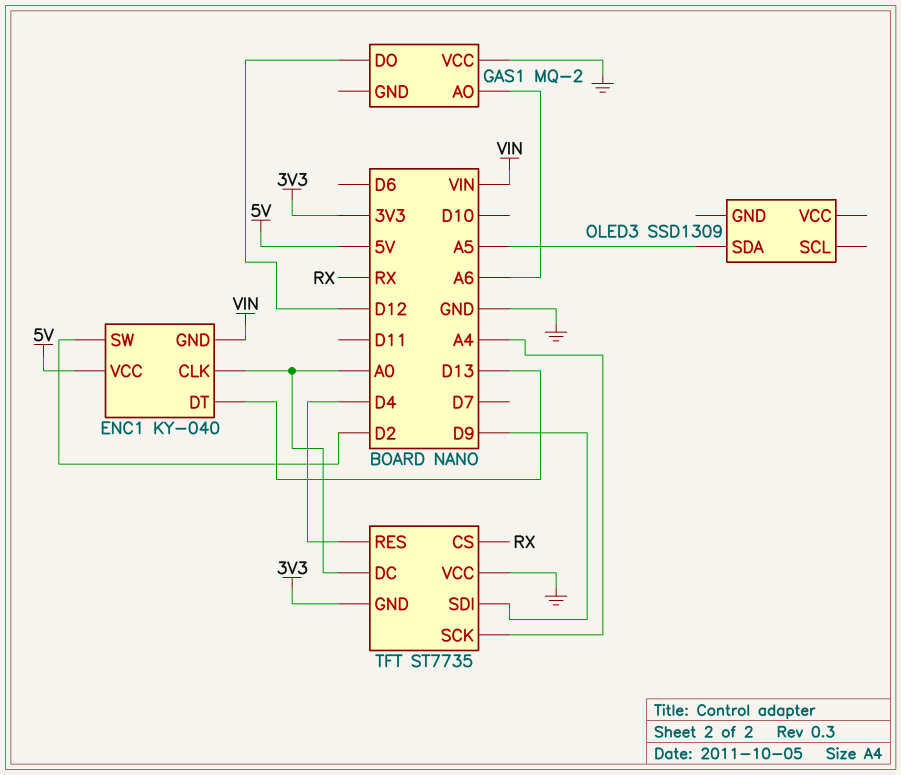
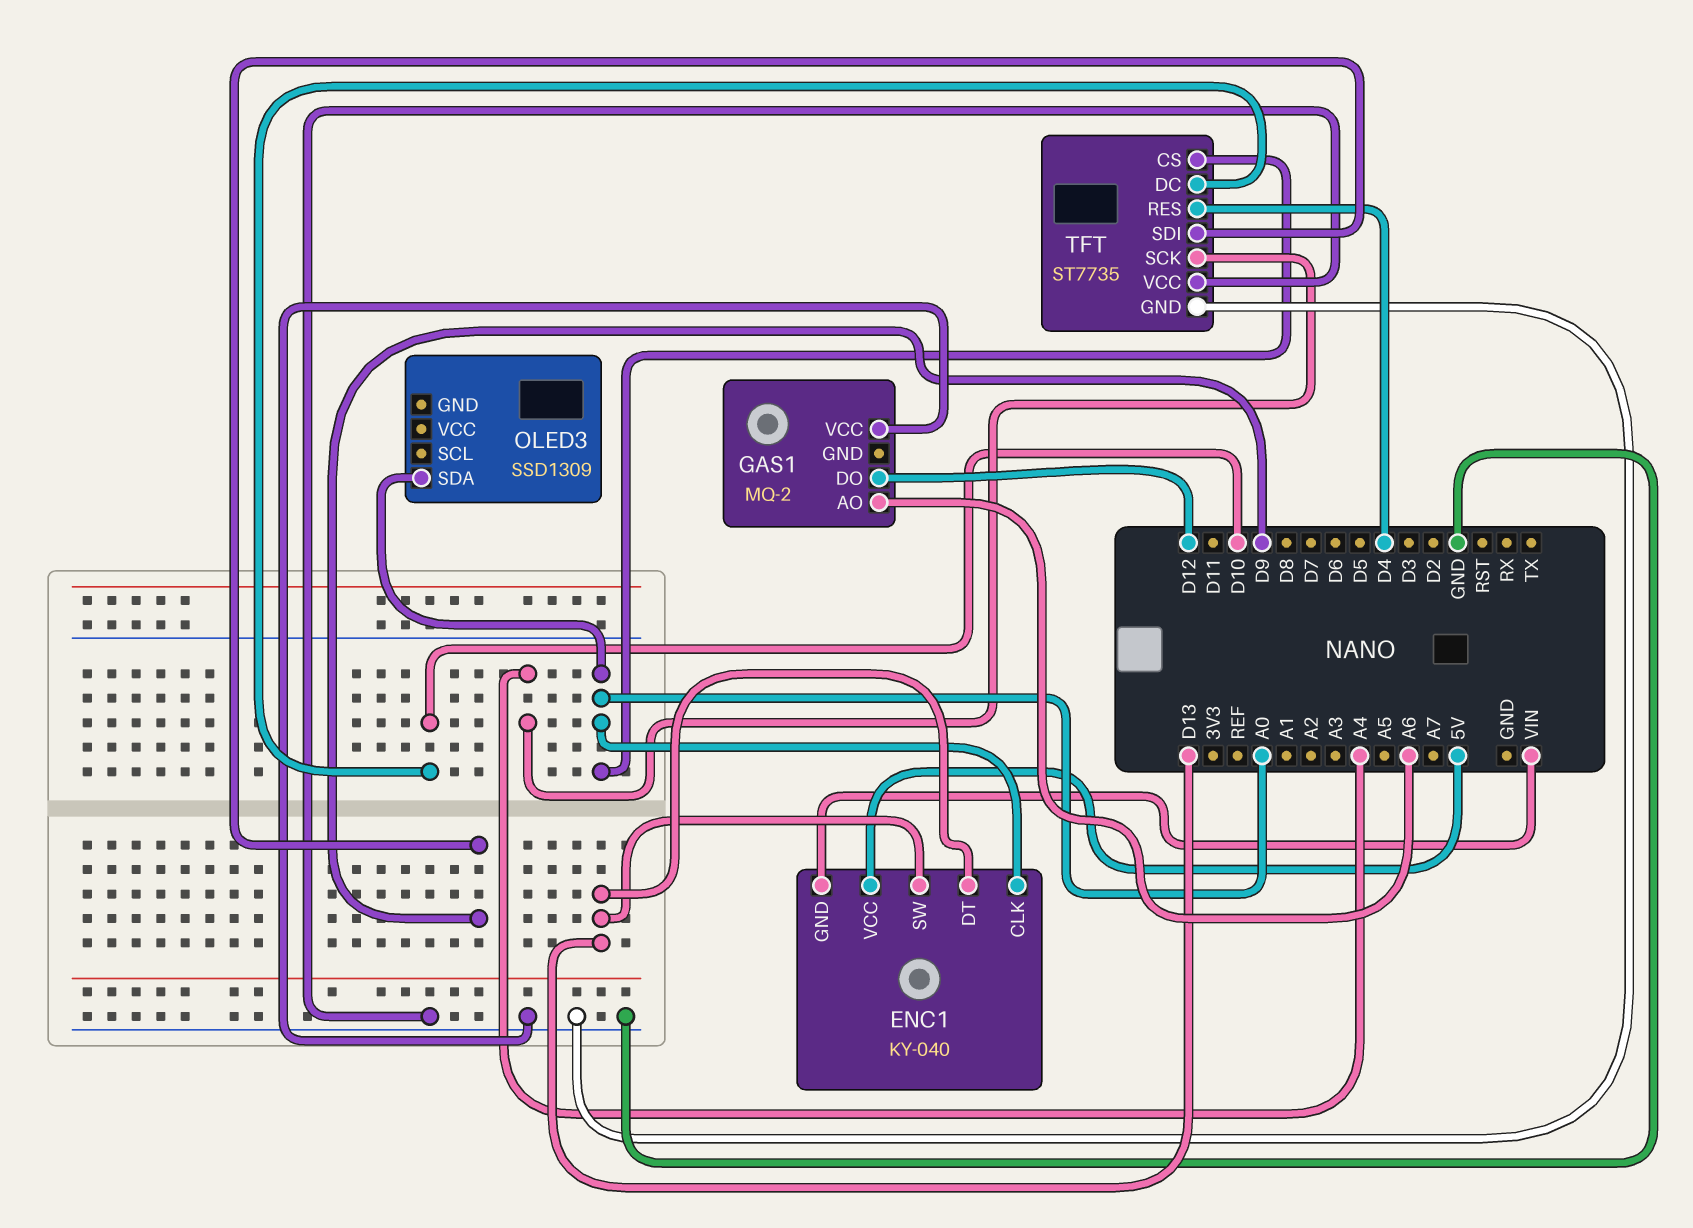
ENC1 pin SW: D2 -> D13
OLED3 pin SDA: A5 -> A0
TFT pin CS: RX -> A0
TFT pin DC: A0 -> D10
TFT pin GND: 3V3 -> GND

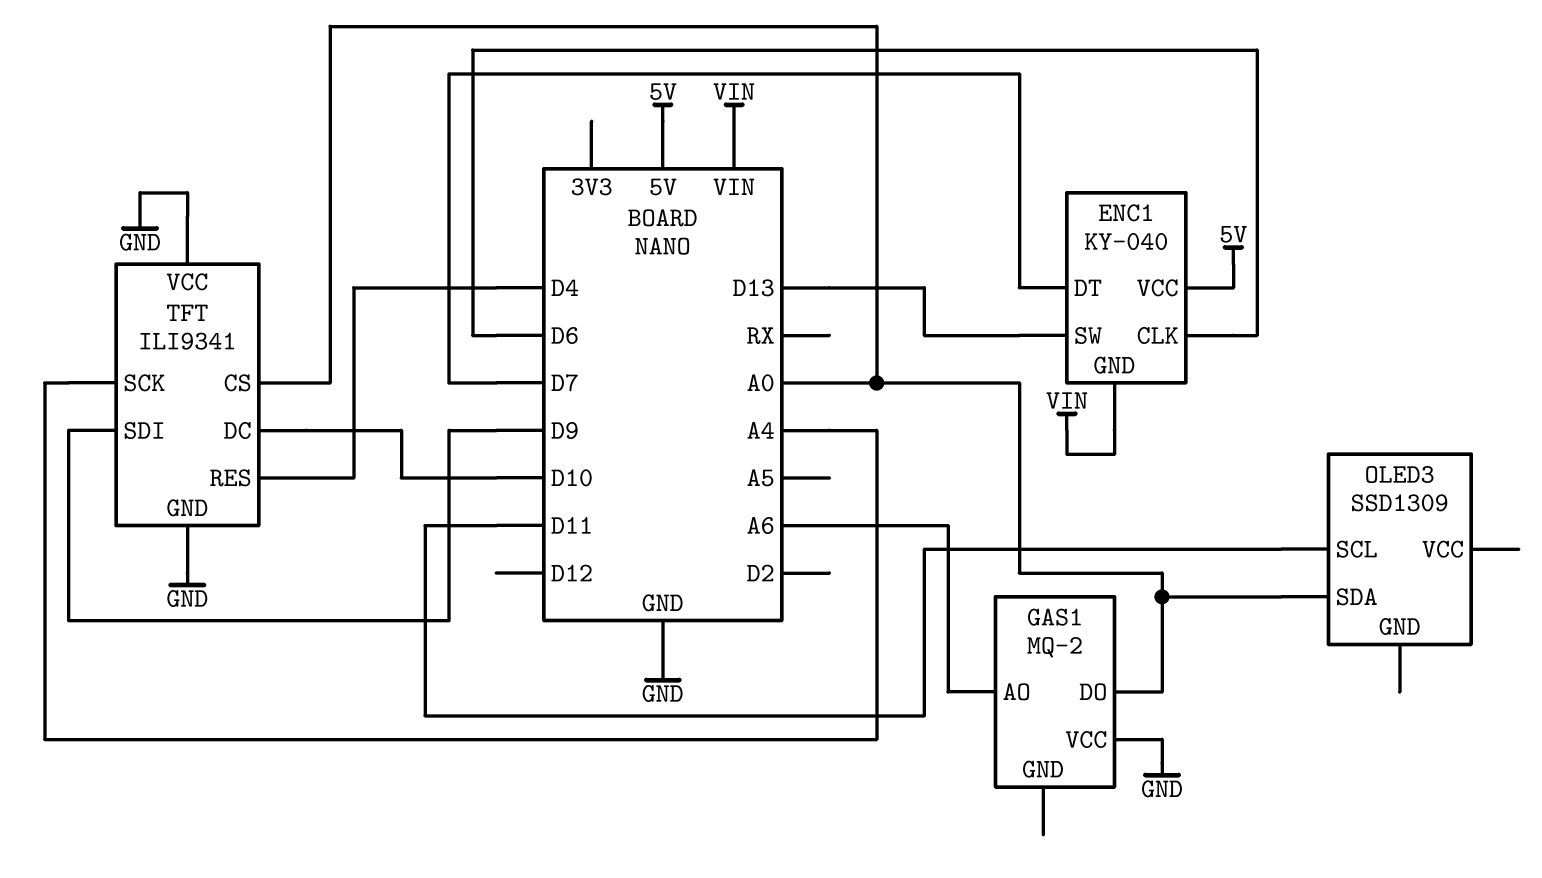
ENC1 pin CLK: A0 -> D6
ENC1 pin DT: D13 -> D7
GAS1 pin DO: D12 -> A0
OLED3 pin SCL: none -> D11
TFT: ST7735 -> ILI9341

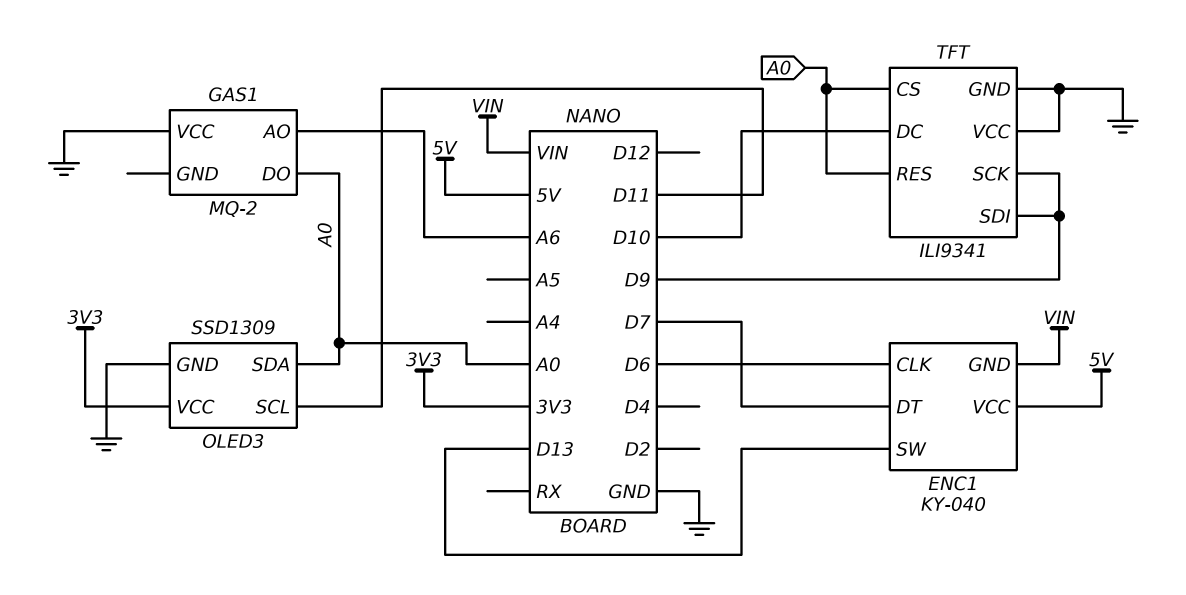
OLED3 pin GND: none -> GND
OLED3 pin VCC: none -> 3V3
TFT pin RES: D4 -> A0
TFT pin SCK: A4 -> D9

